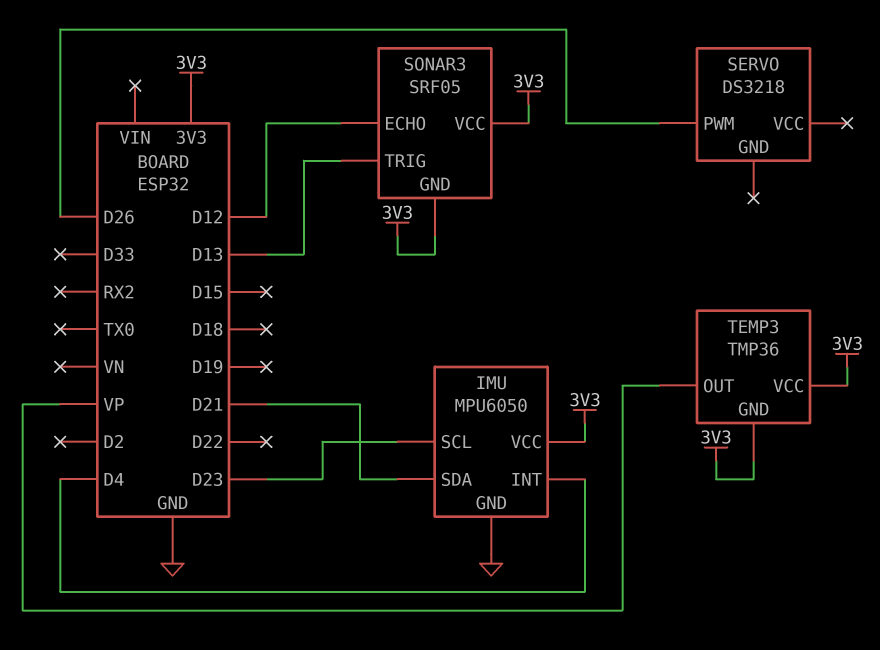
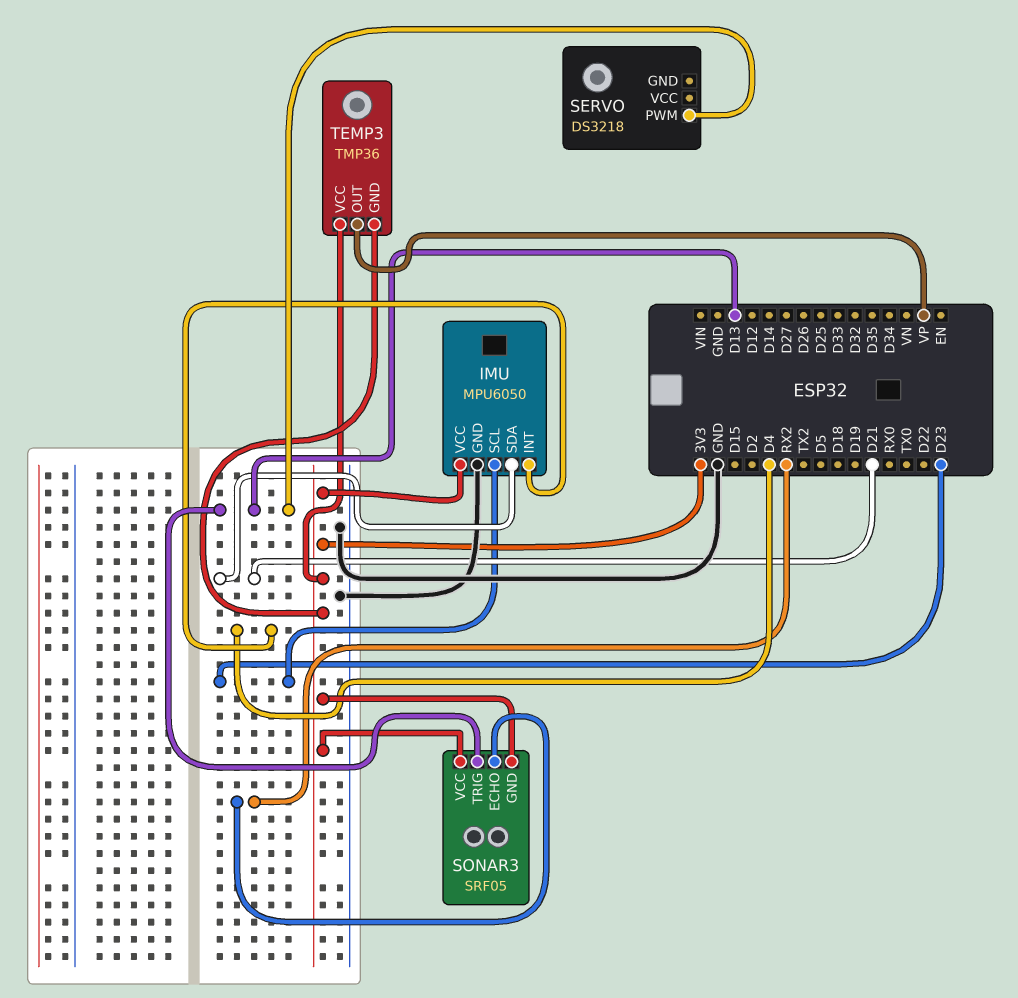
SERVO pin PWM: D26 -> D13
SONAR3 pin ECHO: D12 -> RX2

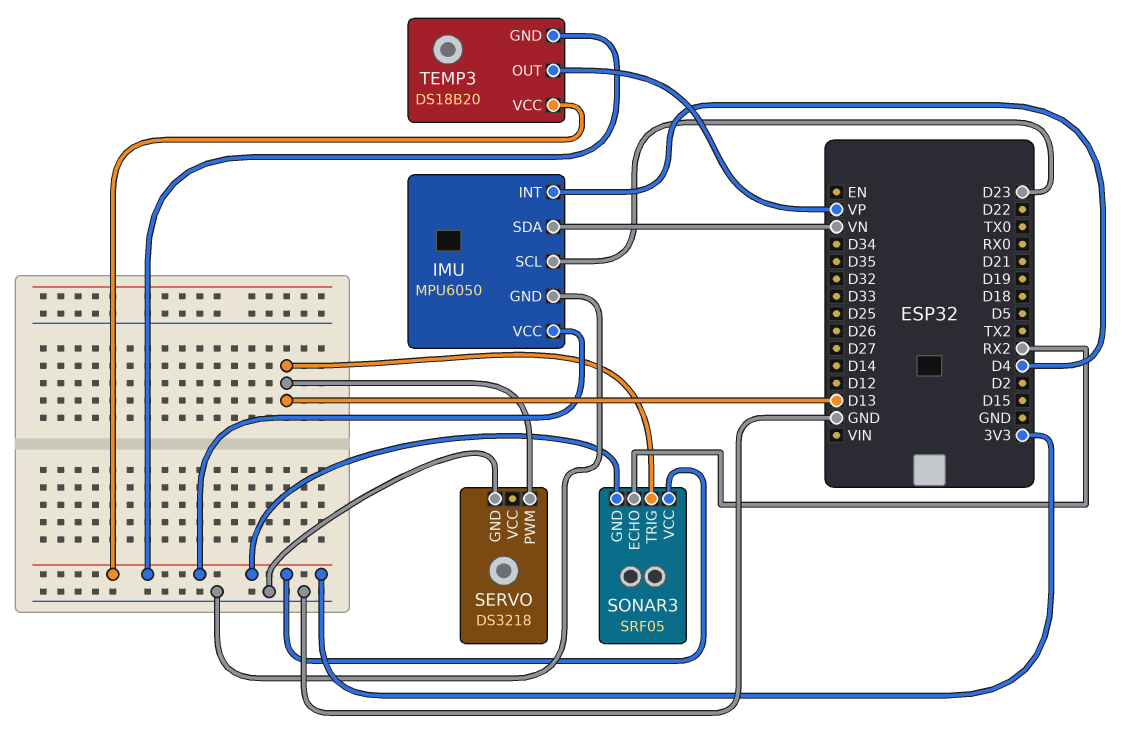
IMU pin SDA: D21 -> VN
SERVO pin GND: none -> GND
TEMP3: TMP36 -> DS18B20

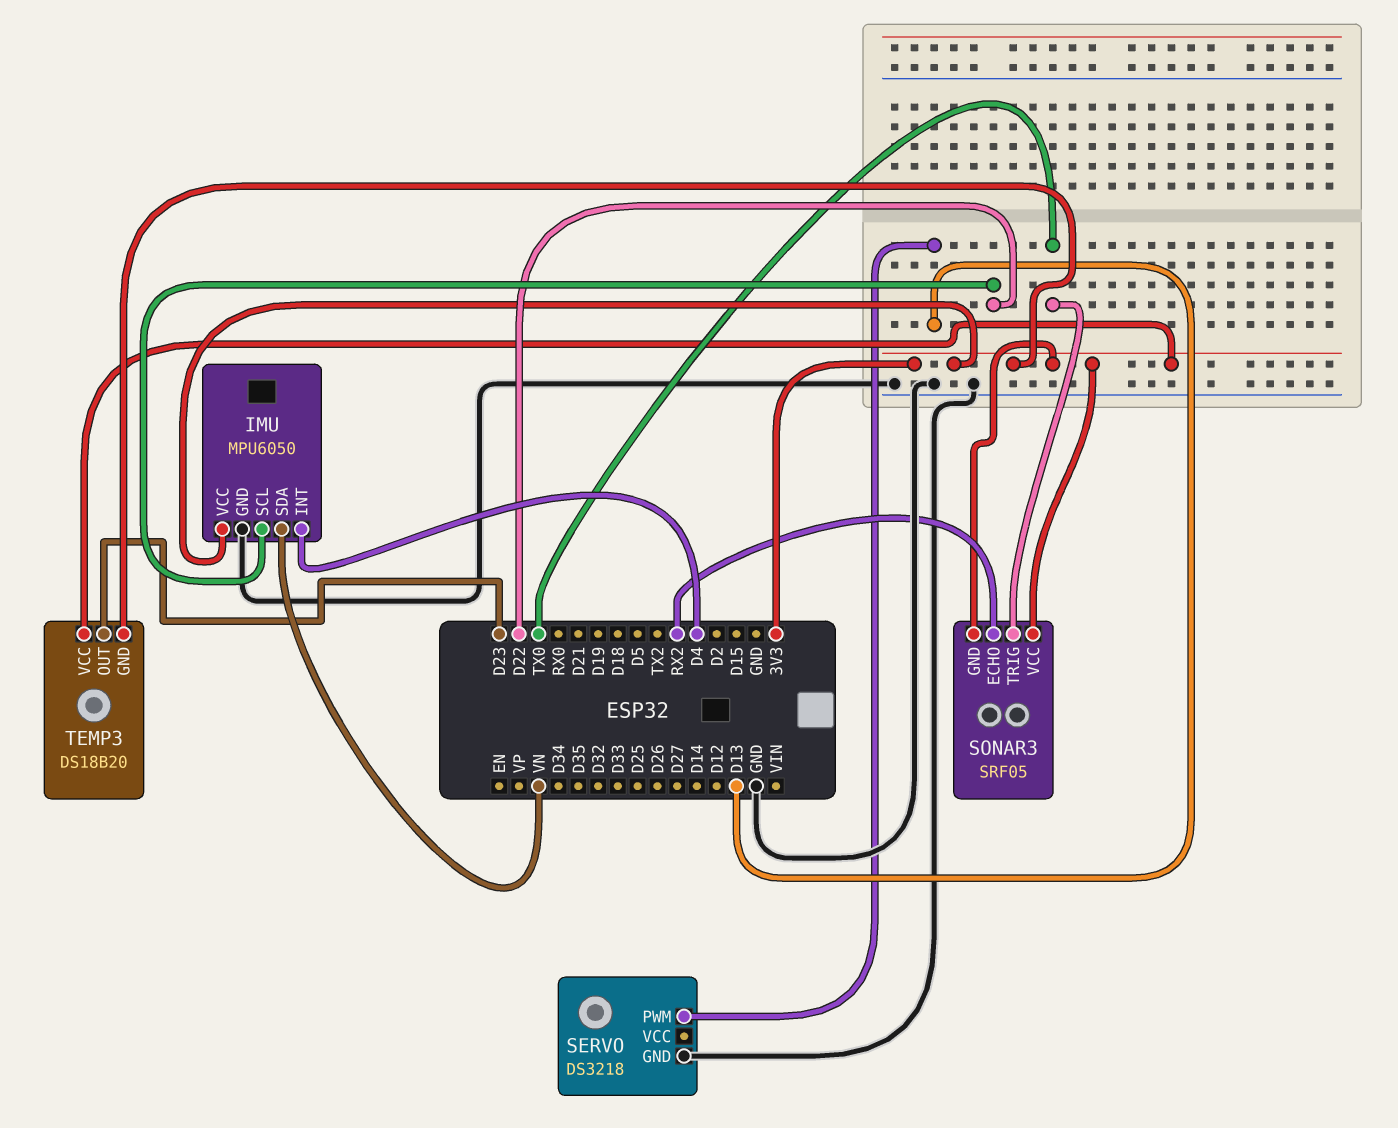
IMU pin SCL: D23 -> D22
SONAR3 pin TRIG: D13 -> TX0
TEMP3 pin OUT: VP -> D23

